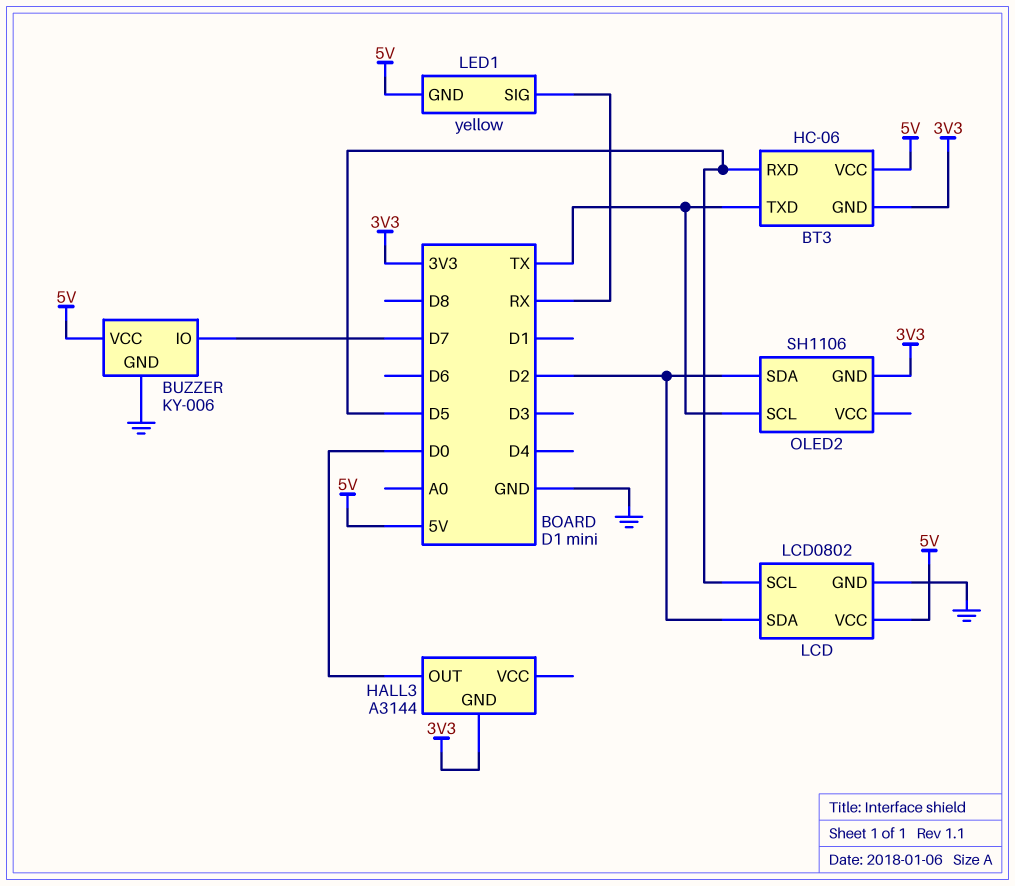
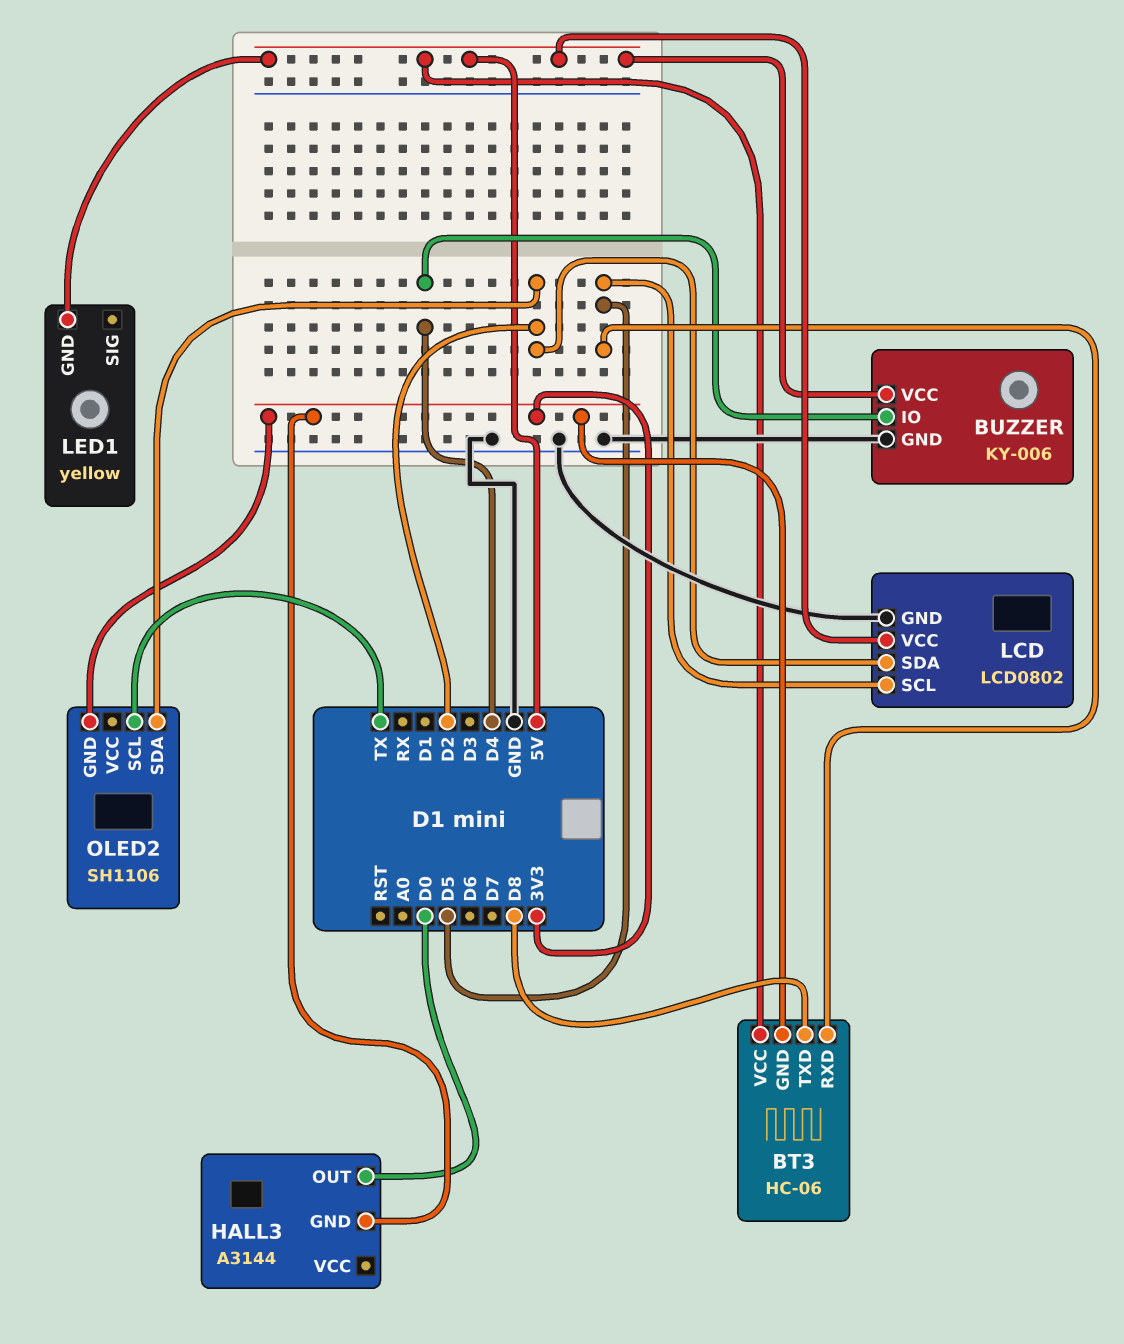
BT3 pin TXD: TX -> D8
BUZZER pin IO: D7 -> D4
LED1 pin SIG: RX -> none

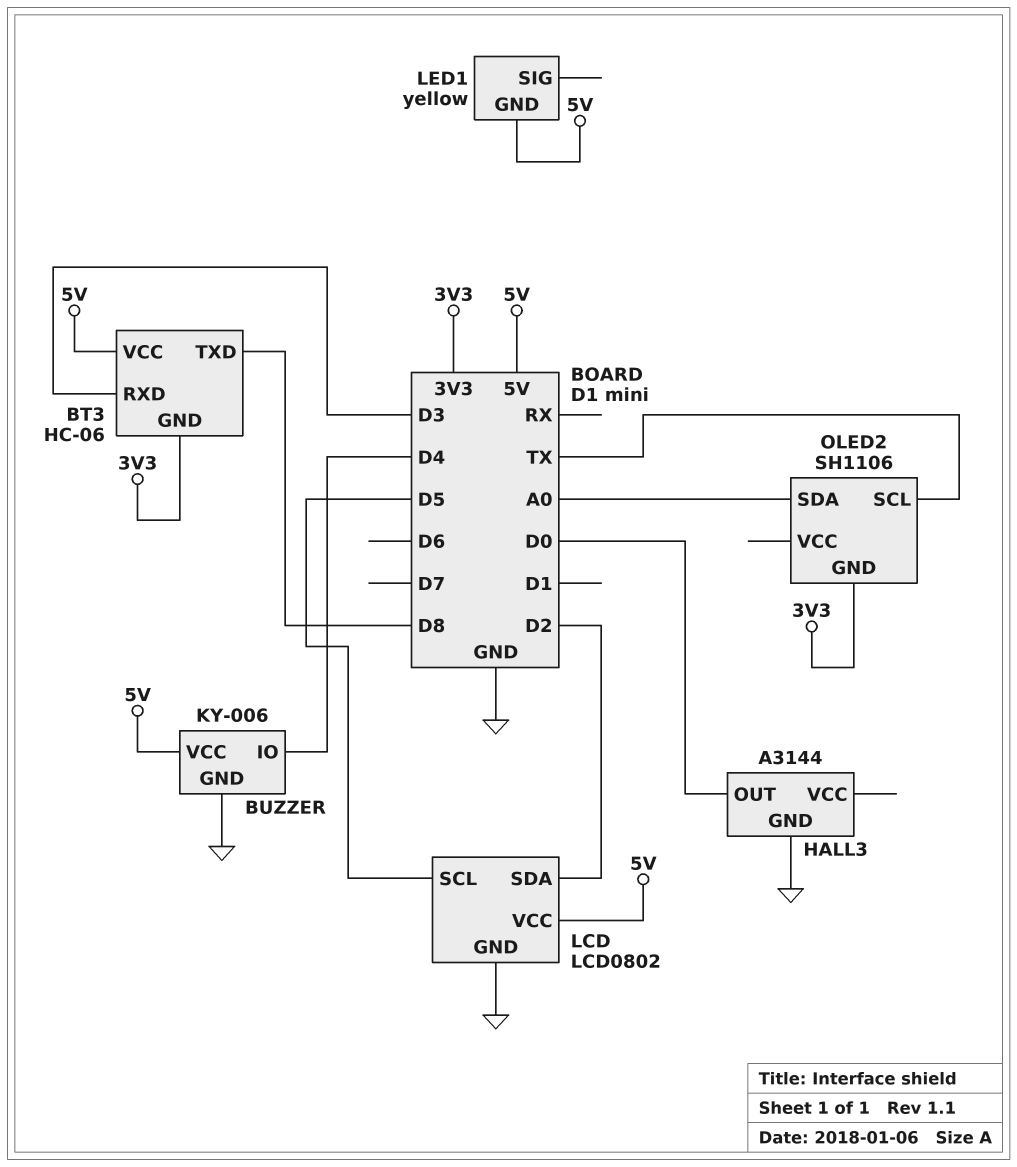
BT3 pin RXD: D5 -> D3
HALL3 pin GND: 3V3 -> GND
OLED2 pin SDA: D2 -> A0

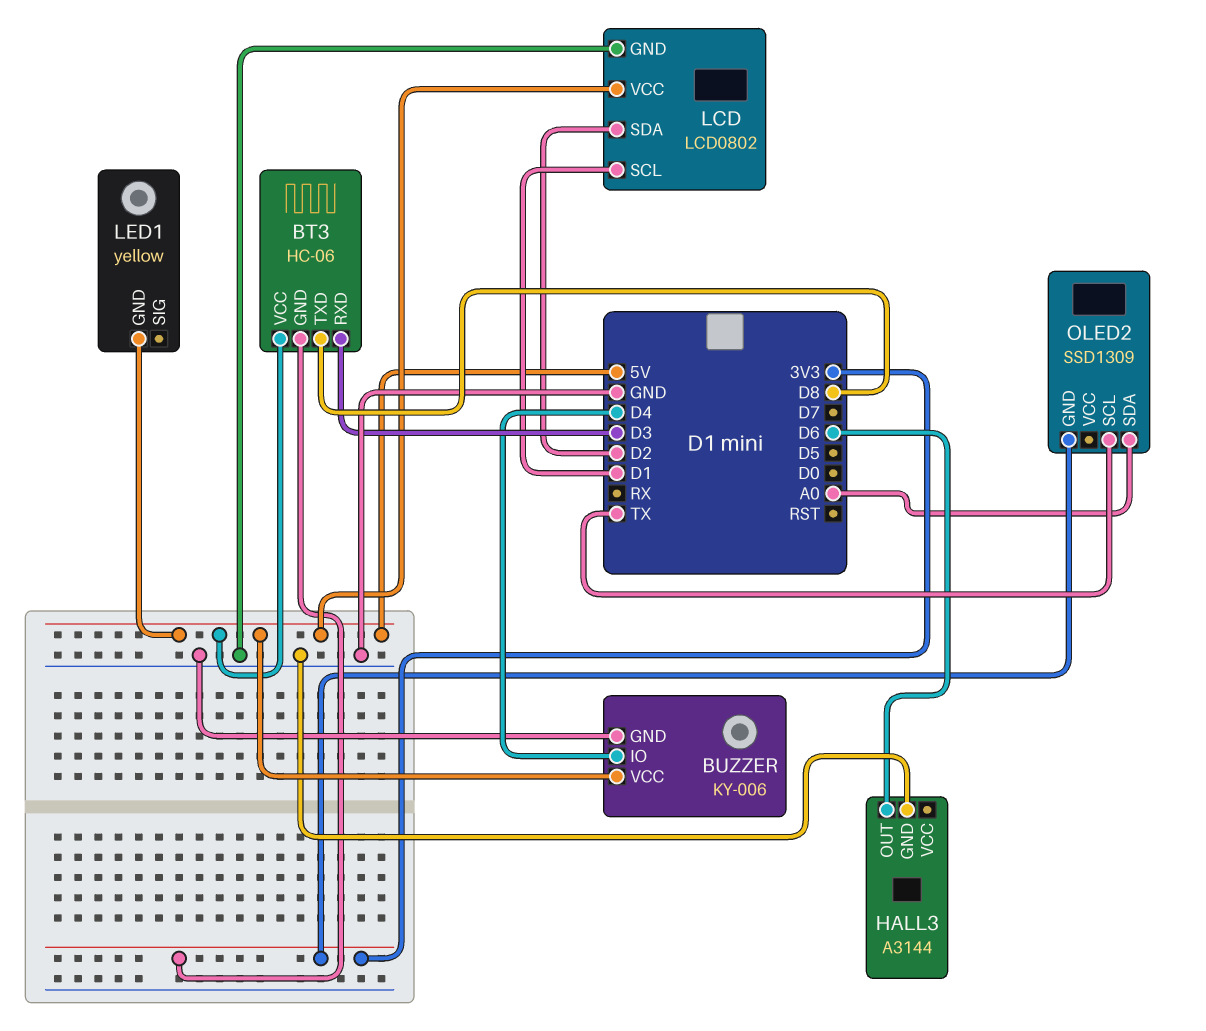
HALL3 pin OUT: D0 -> D6
LCD pin SCL: D5 -> D1
OLED2: SH1106 -> SSD1309

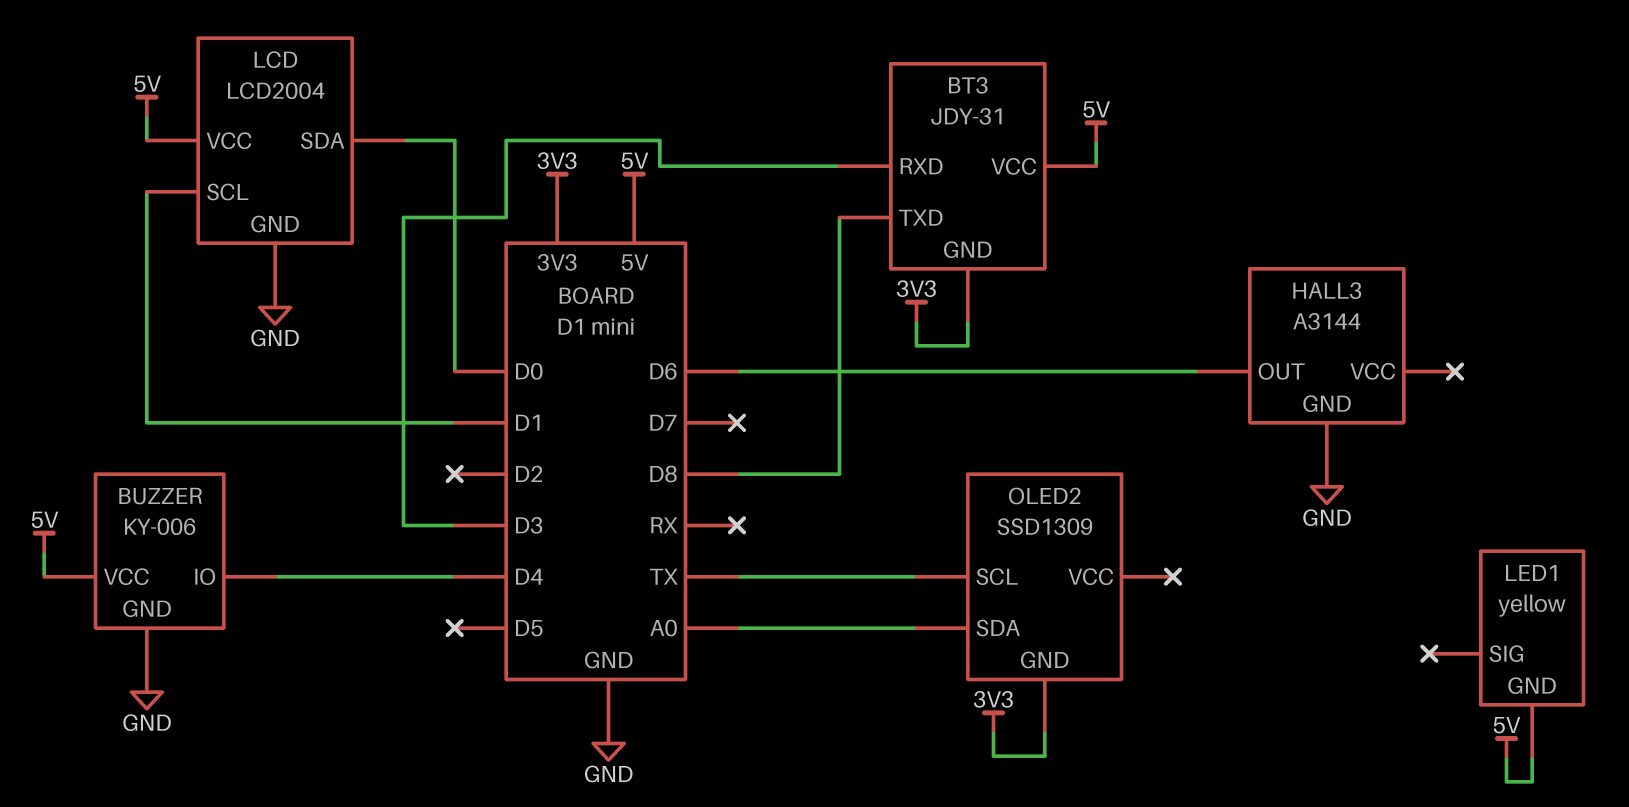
BT3: HC-06 -> JDY-31
LCD: LCD0802 -> LCD2004
LCD pin SDA: D2 -> D0

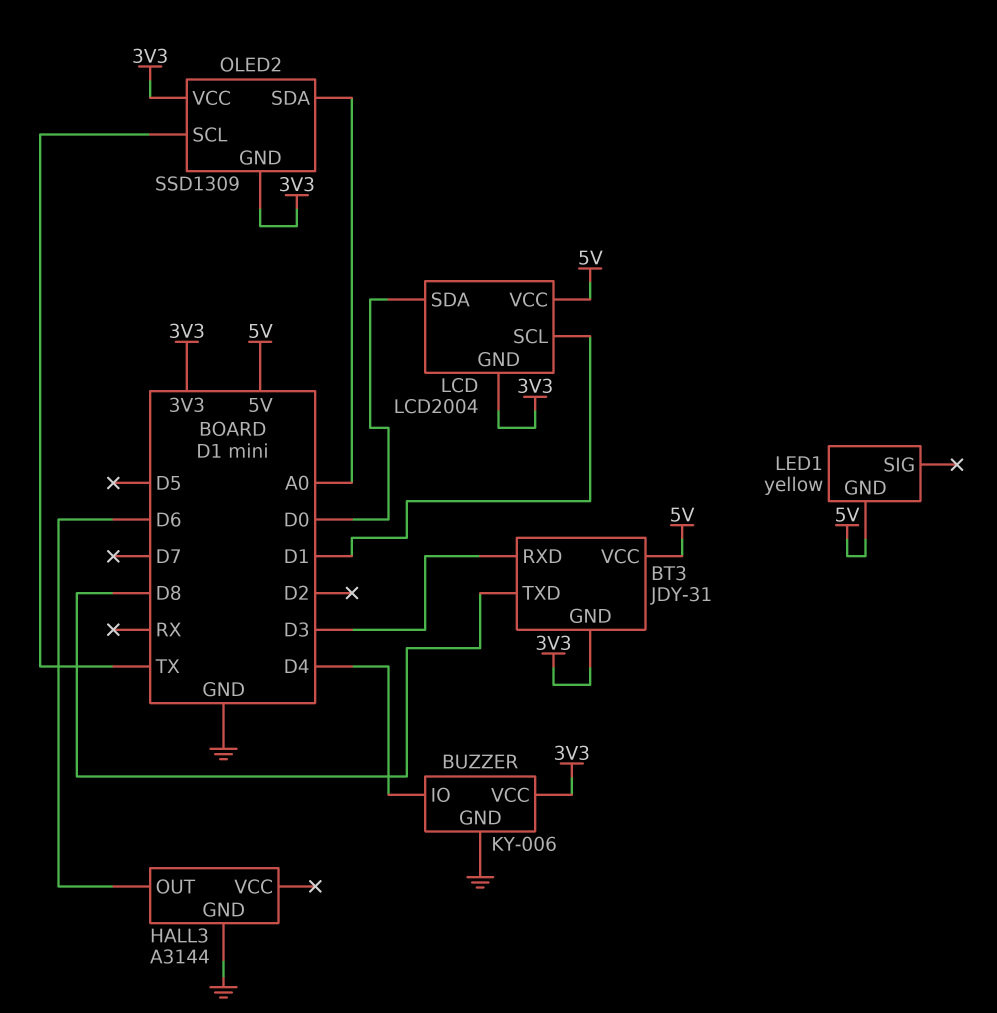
BUZZER pin VCC: 5V -> 3V3
LCD pin GND: GND -> 3V3
OLED2 pin VCC: none -> 3V3

